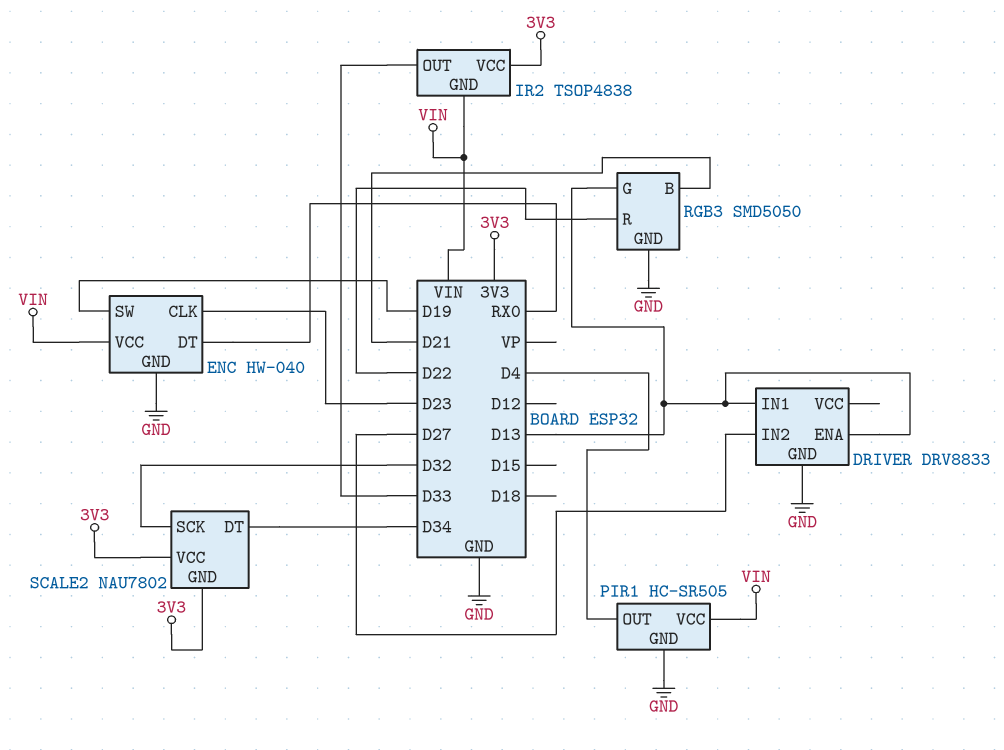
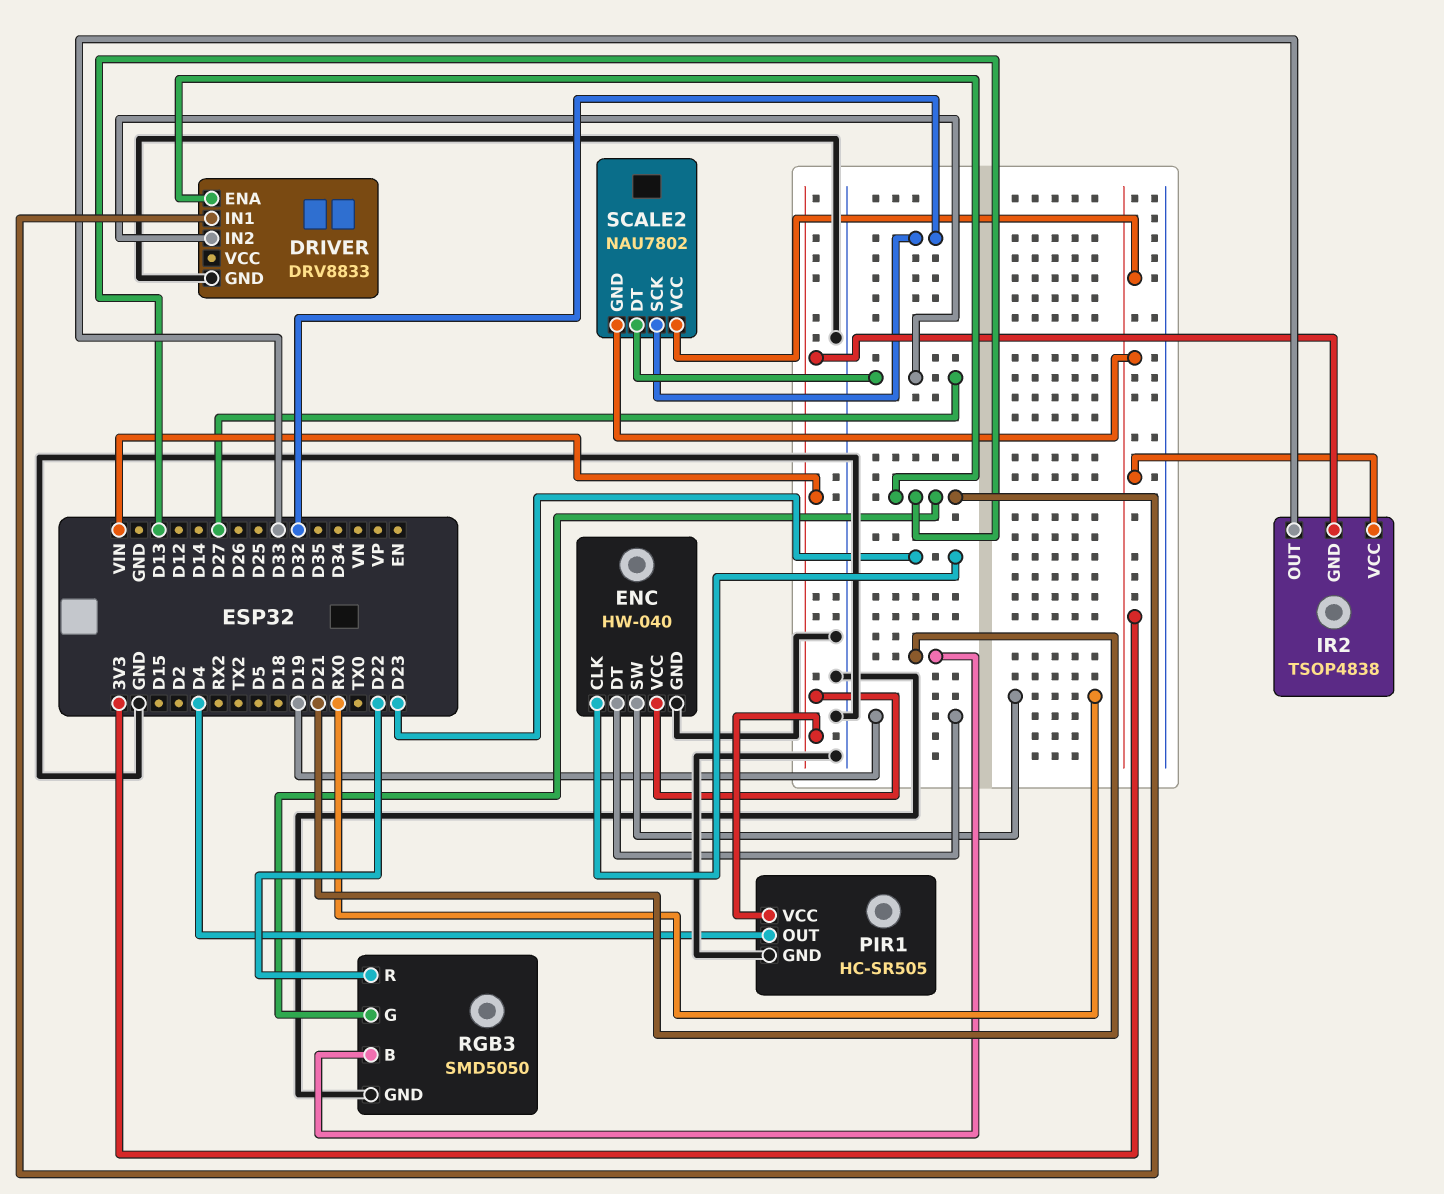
ENC pin DT: RX0 -> D19
ENC pin SW: D19 -> RX0
SCALE2 pin DT: D34 -> D27

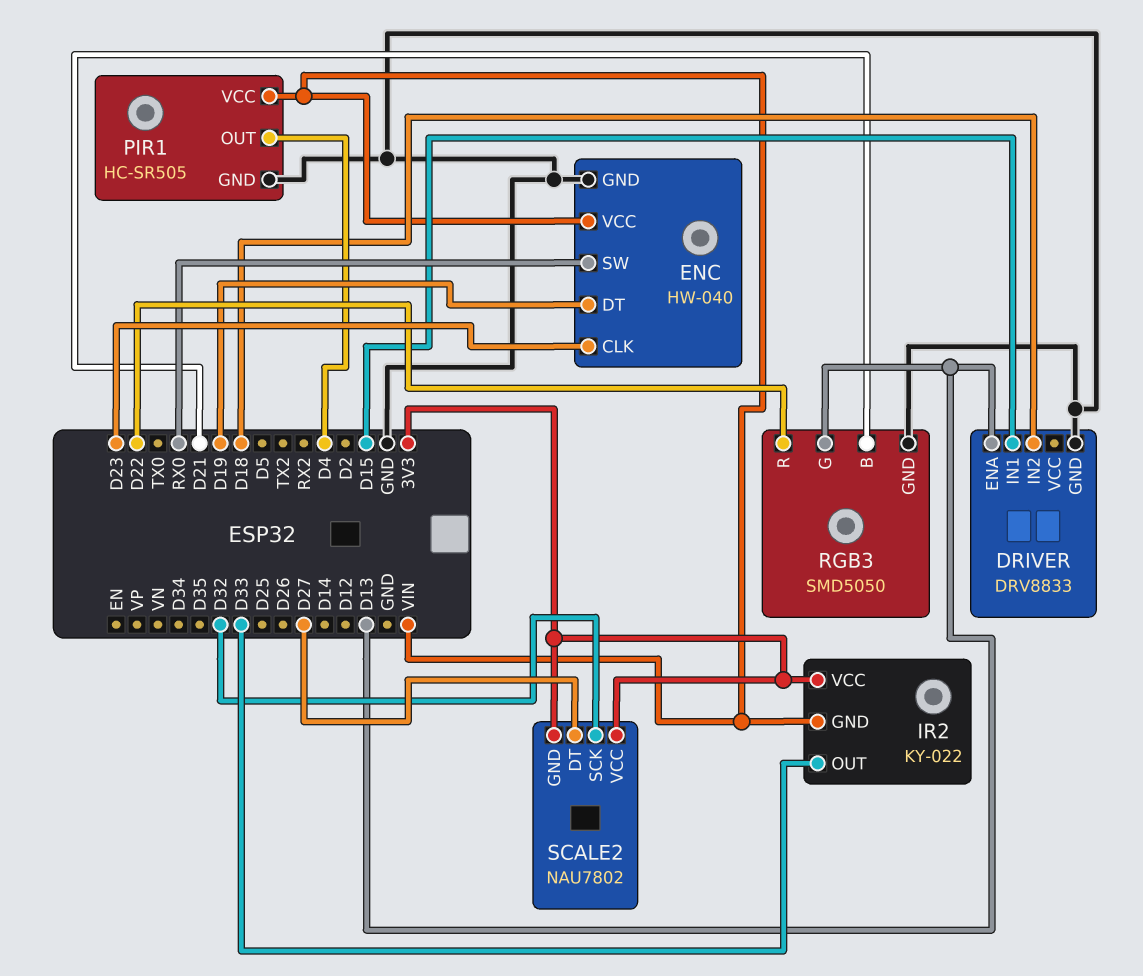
DRIVER pin IN1: D13 -> D15
DRIVER pin IN2: D27 -> D18
IR2: TSOP4838 -> KY-022

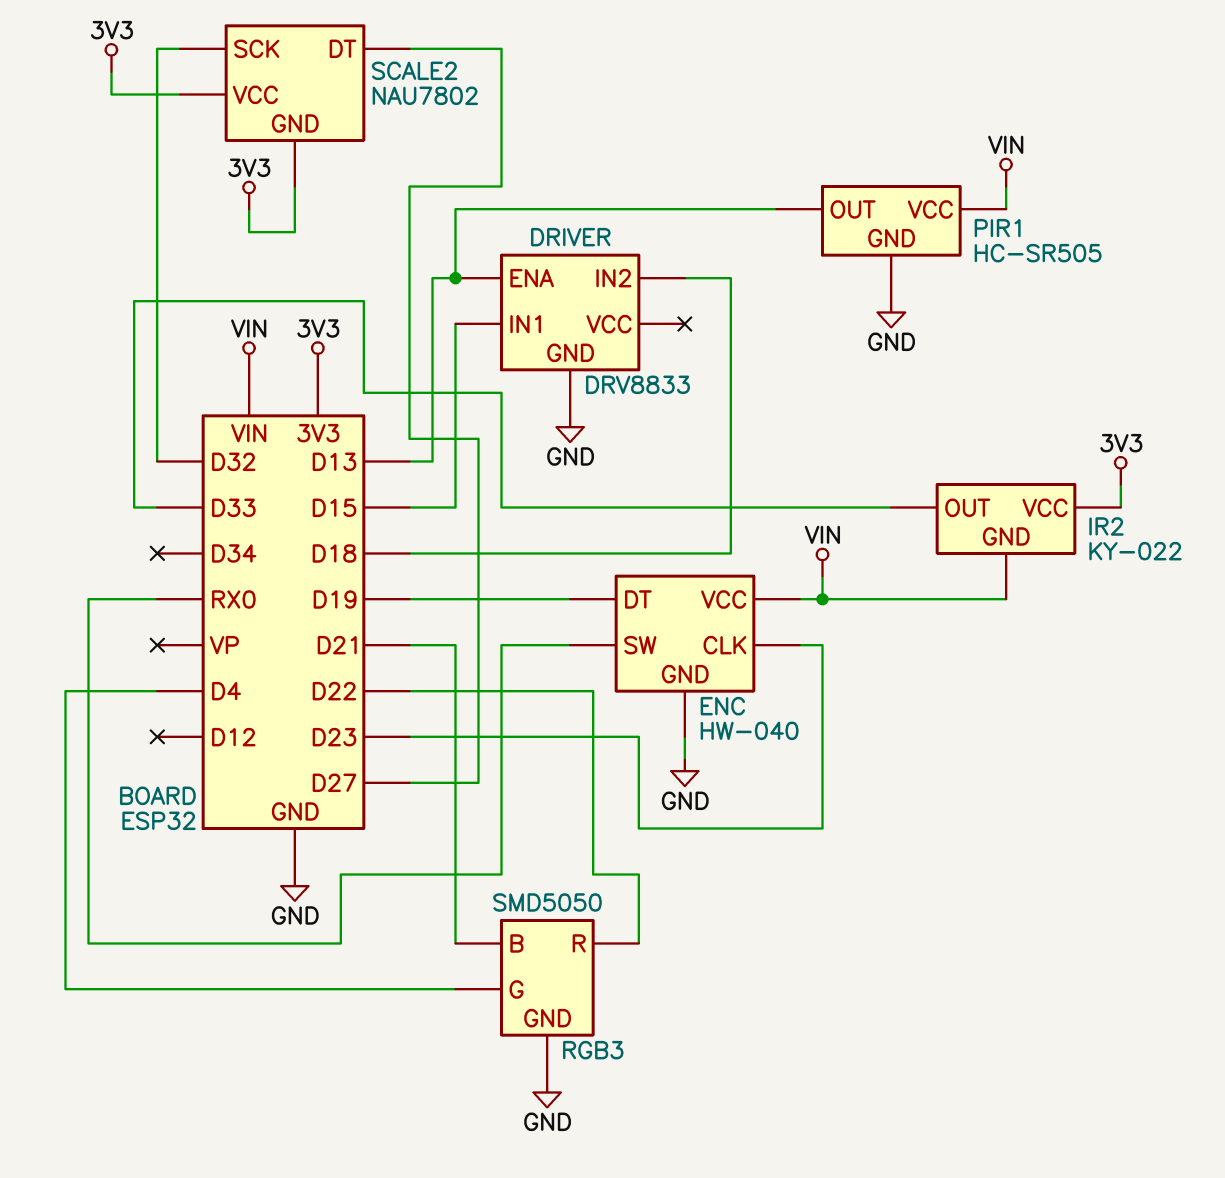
PIR1 pin OUT: D4 -> D13
RGB3 pin G: D13 -> D4

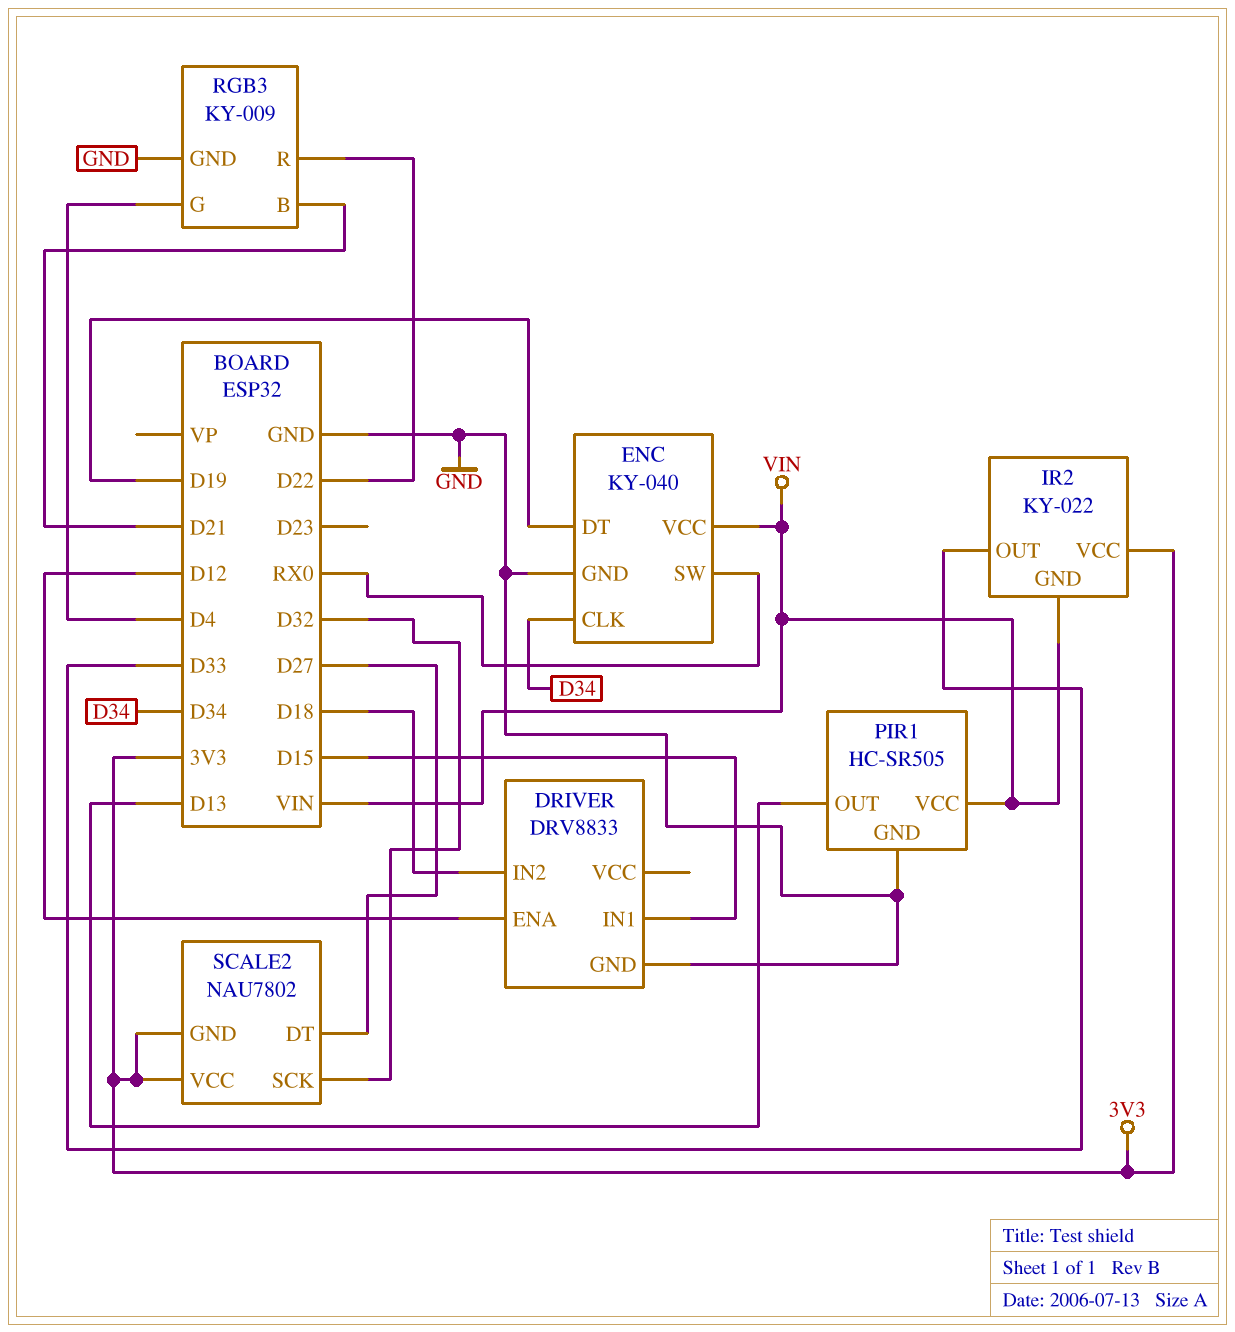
DRIVER pin ENA: D13 -> D12
ENC: HW-040 -> KY-040
ENC pin CLK: D23 -> D34
RGB3: SMD5050 -> KY-009

